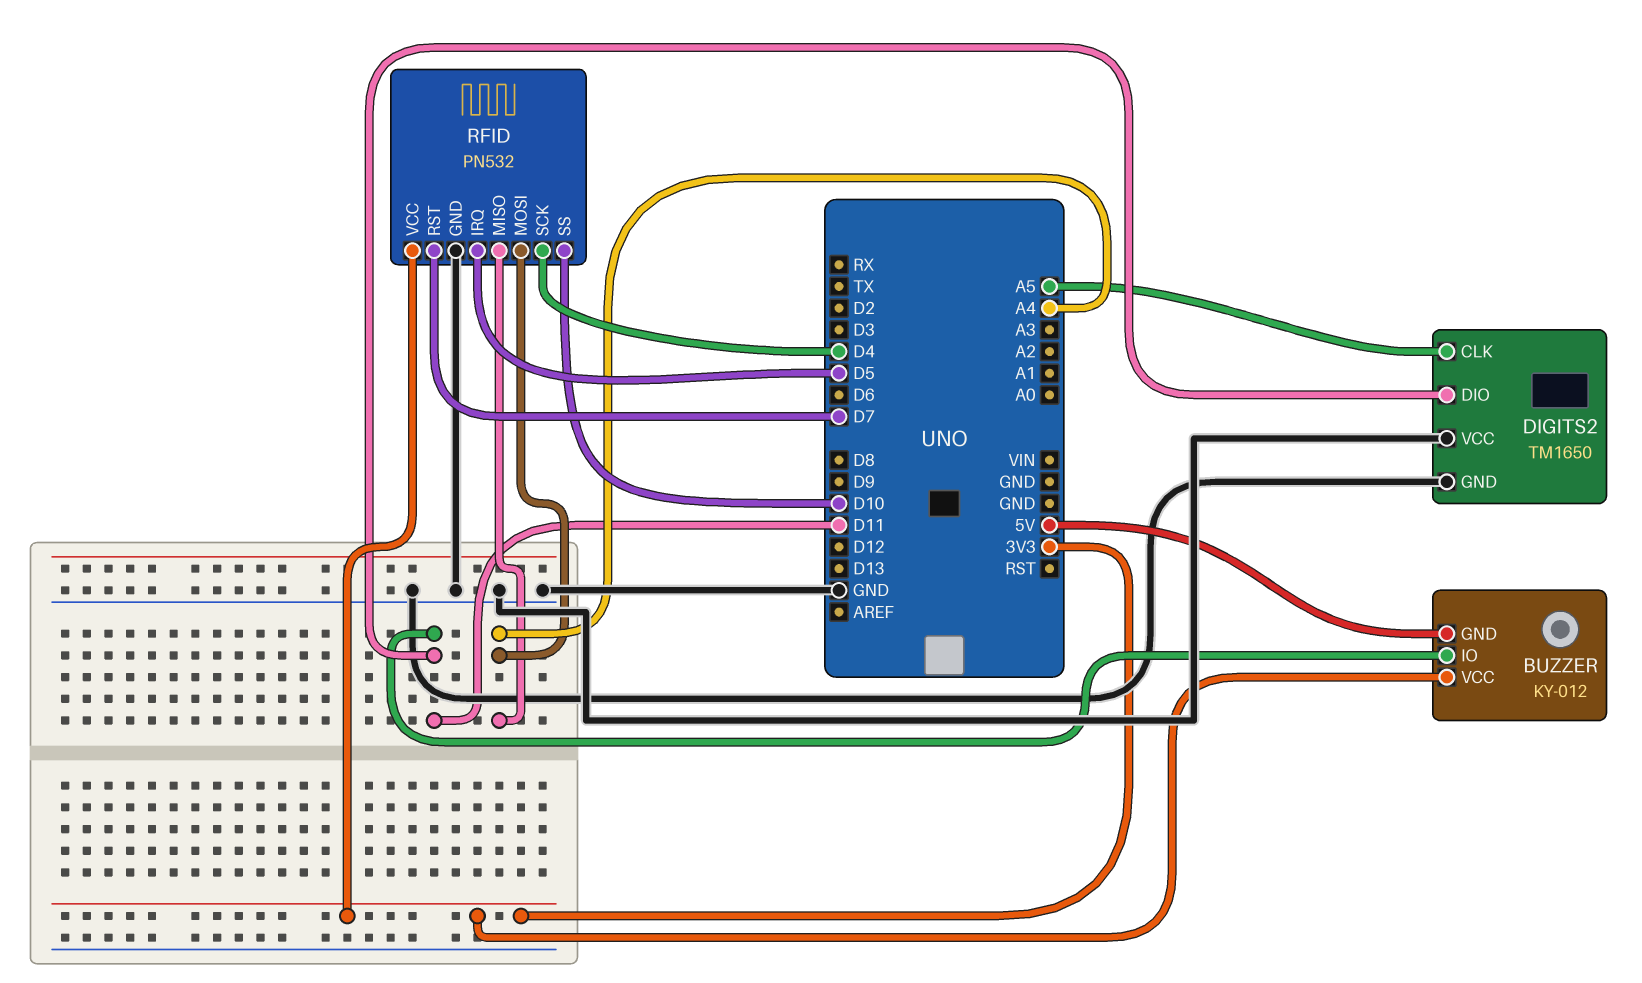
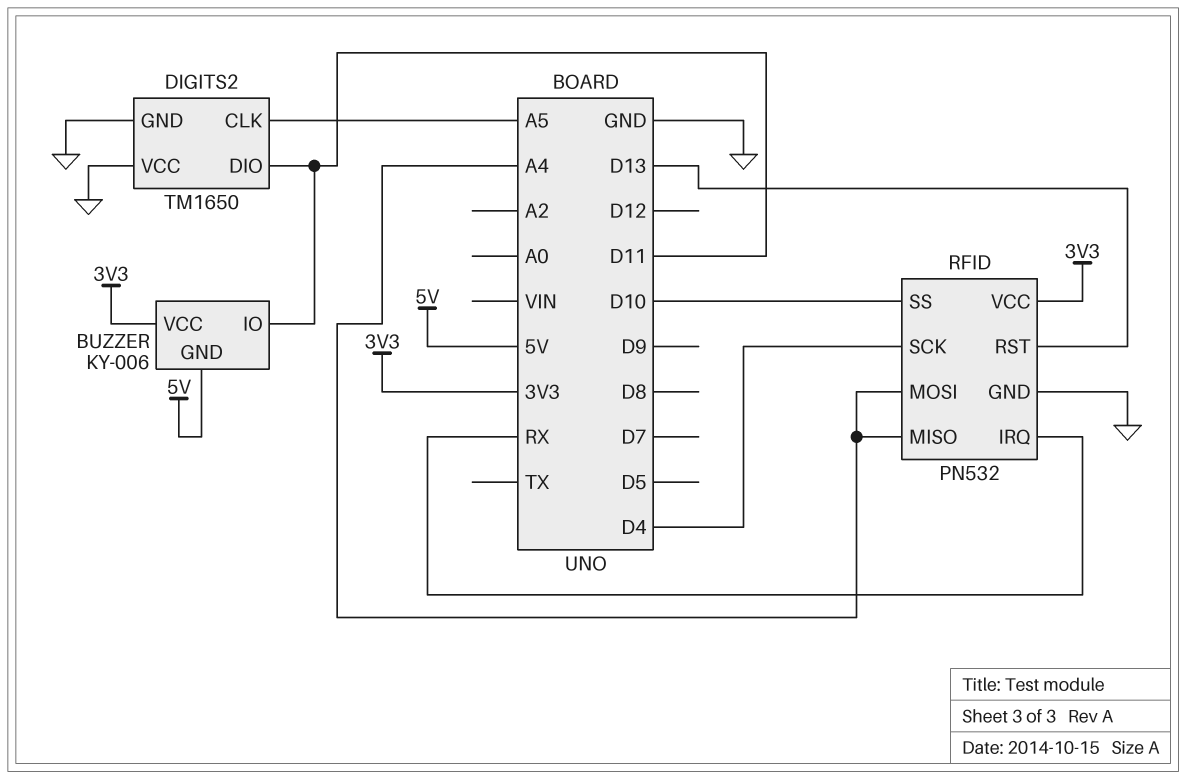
BUZZER: KY-012 -> KY-006
RFID pin IRQ: D5 -> RX
RFID pin RST: D7 -> D13

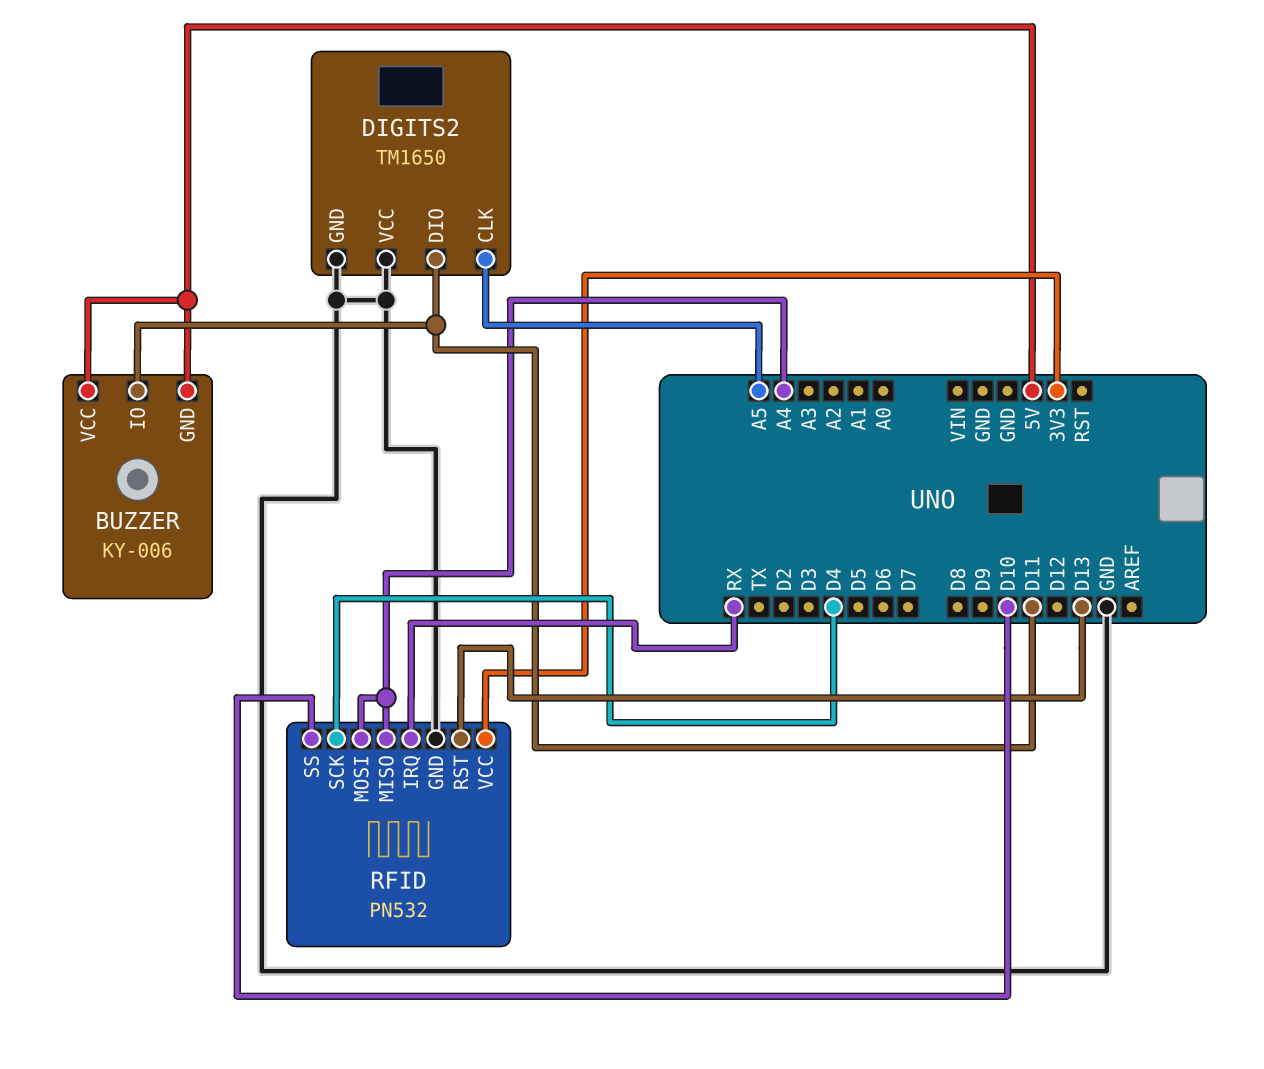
BUZZER pin VCC: 3V3 -> 5V

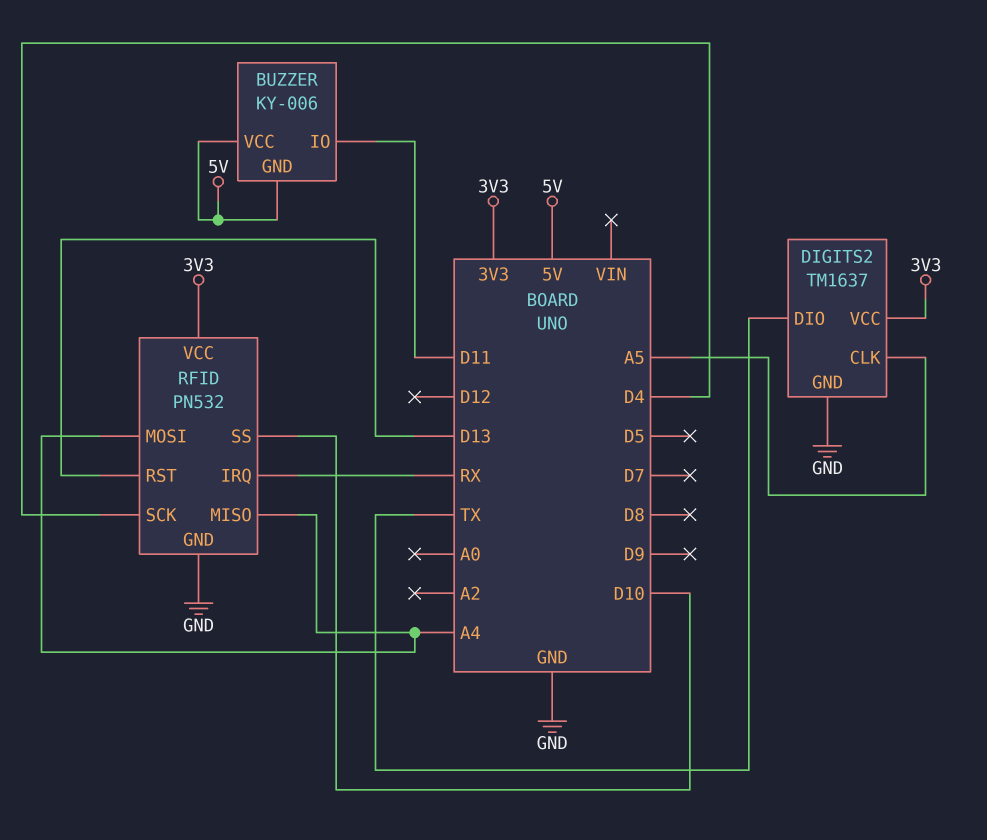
DIGITS2: TM1650 -> TM1637
DIGITS2 pin DIO: D11 -> TX
DIGITS2 pin VCC: GND -> 3V3

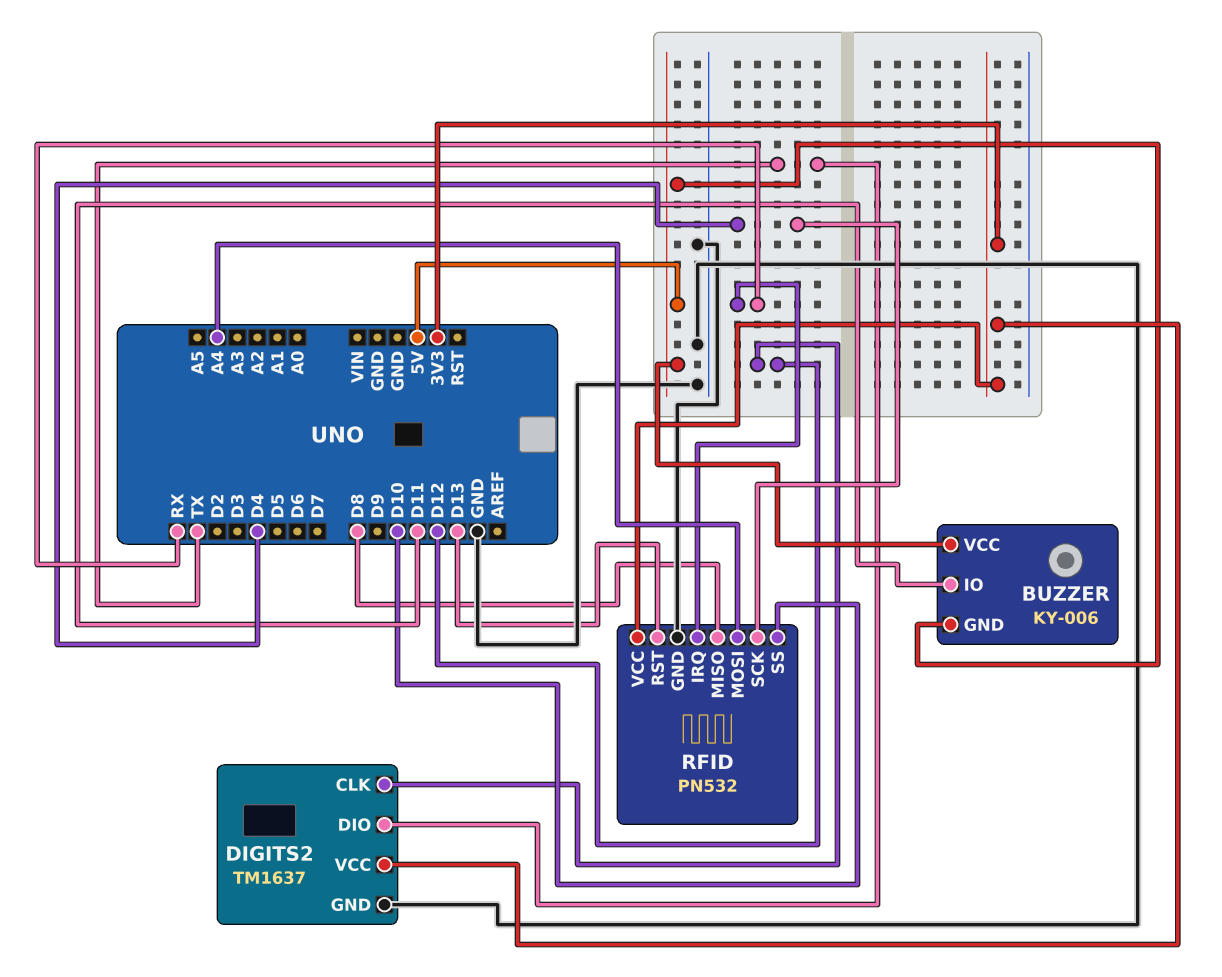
DIGITS2 pin CLK: A5 -> D12
RFID pin MISO: A4 -> D8

